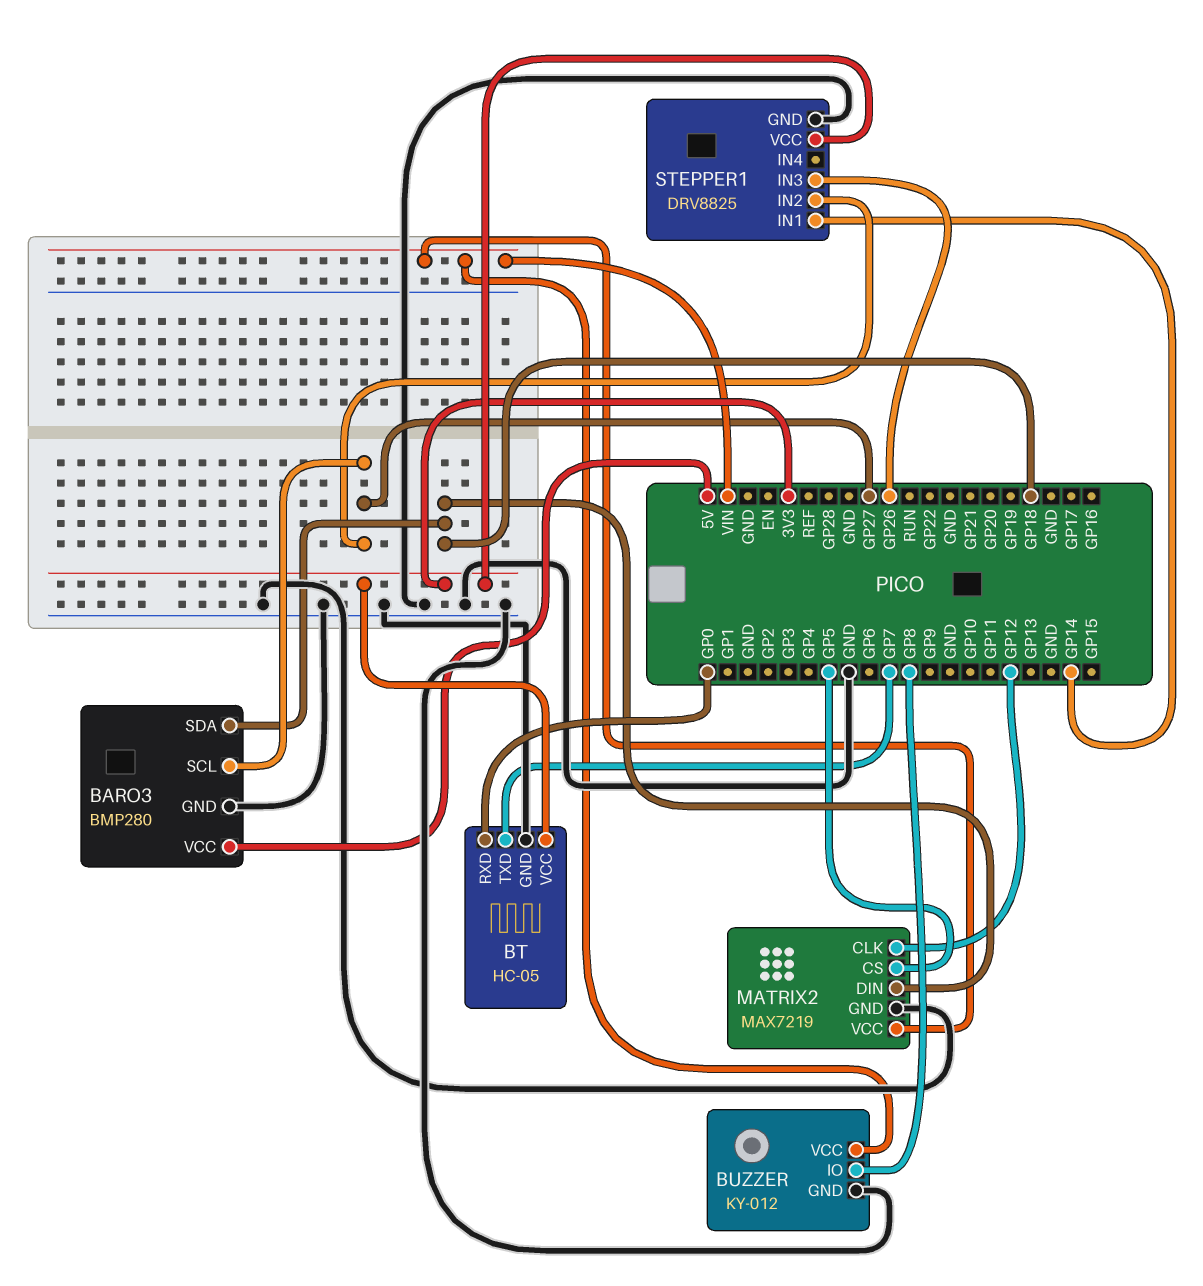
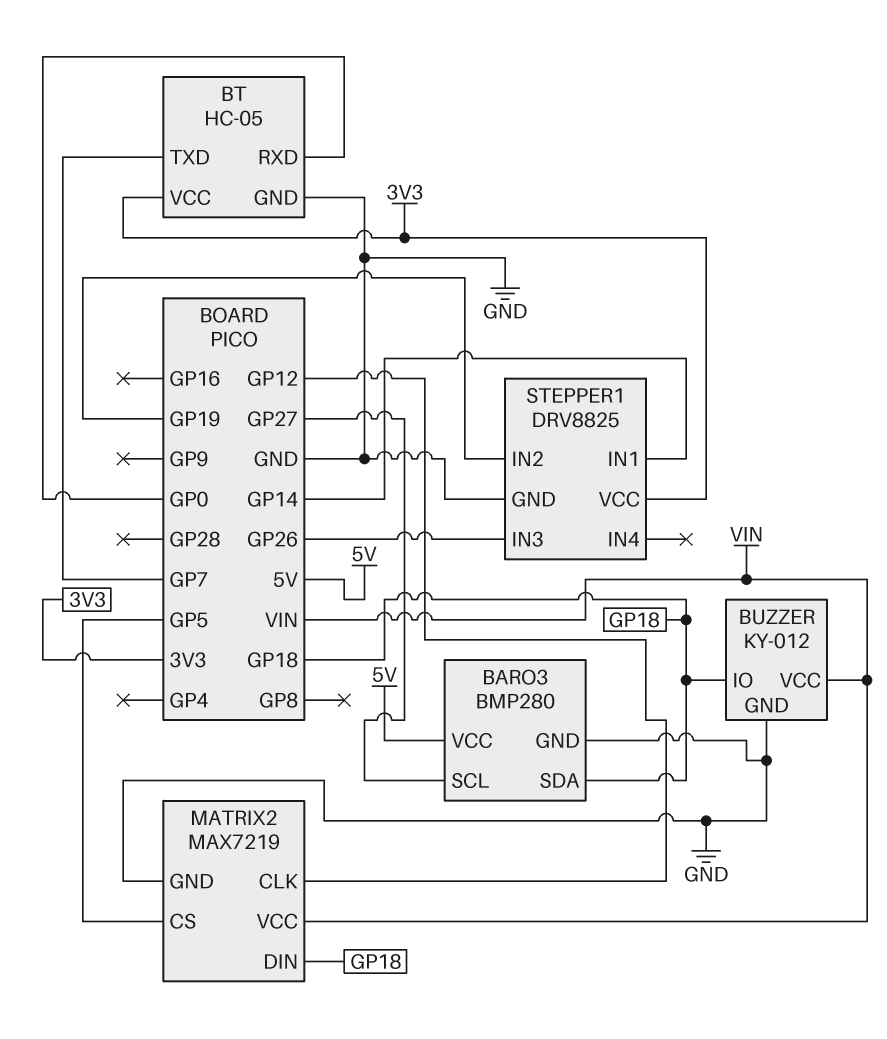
BUZZER pin IO: GP8 -> GP18
STEPPER1 pin IN2: GP27 -> GP19

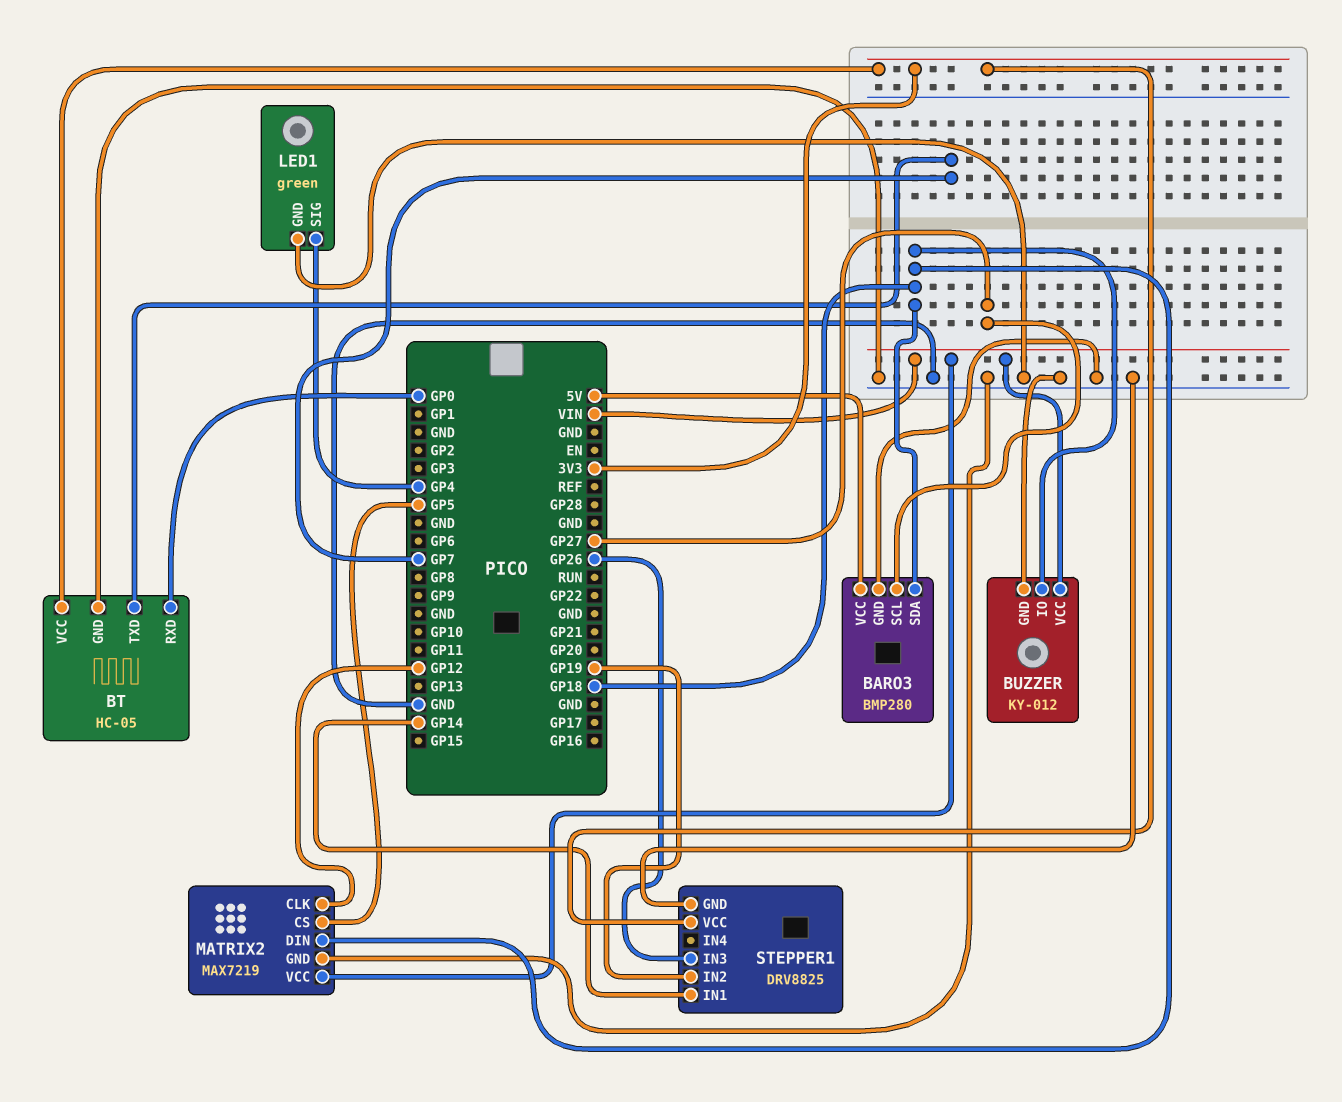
LED1: none -> green
LED1 pin GND: none -> GND
LED1 pin SIG: none -> GP4

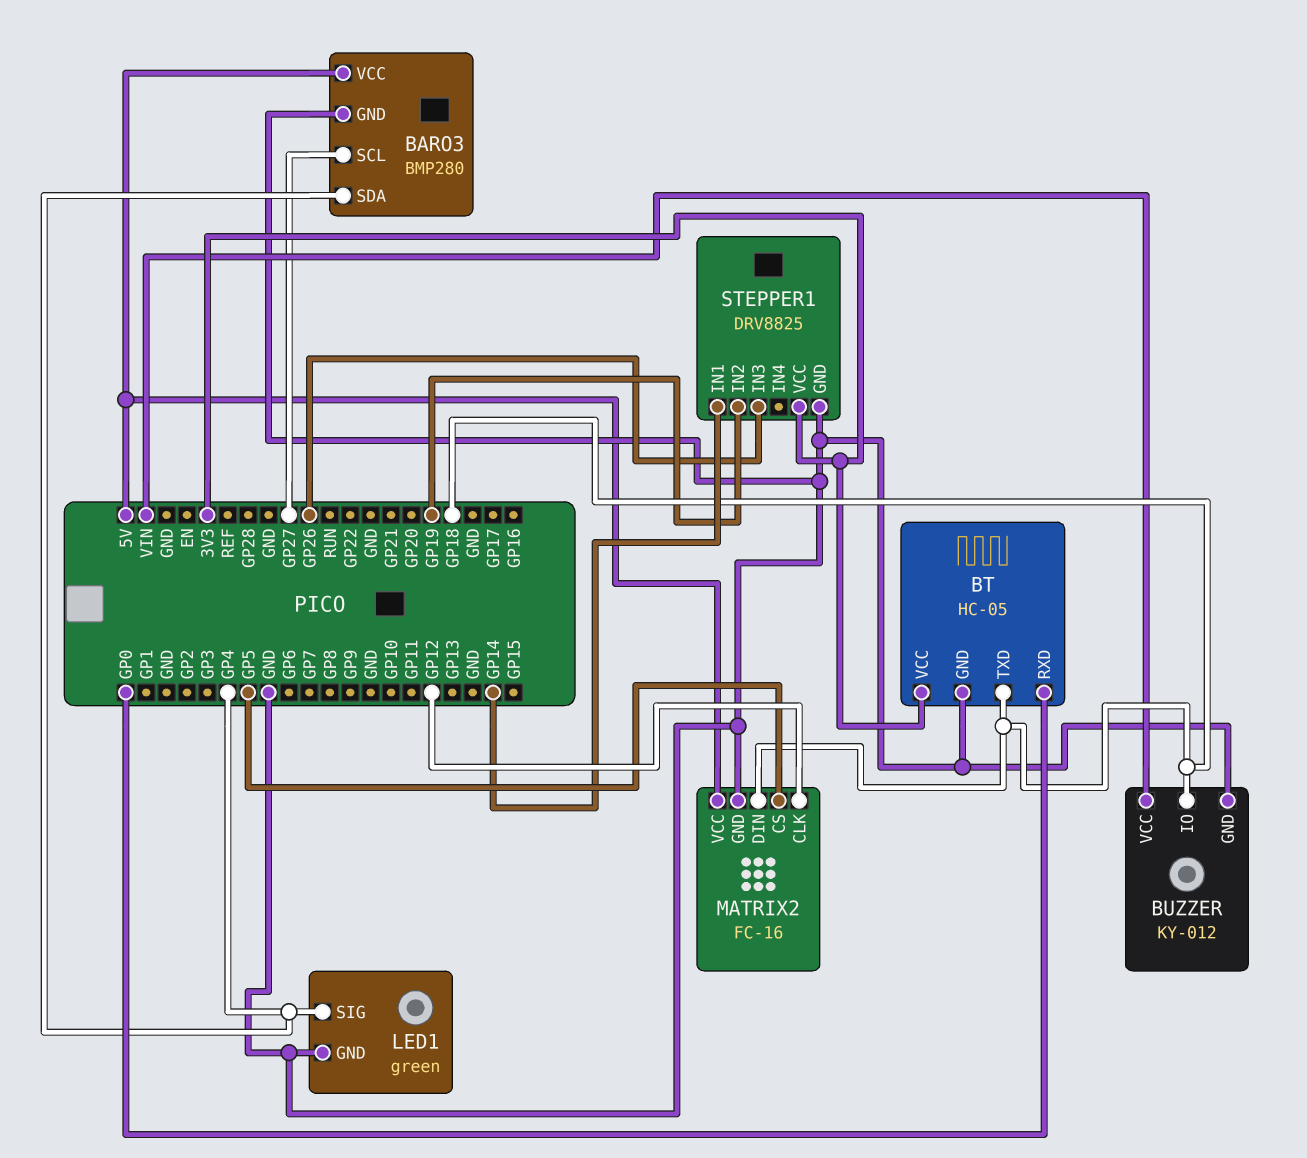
BARO3 pin SDA: GP18 -> GP4
BT pin TXD: GP7 -> GP18
MATRIX2: MAX7219 -> FC-16
MATRIX2 pin VCC: VIN -> 5V

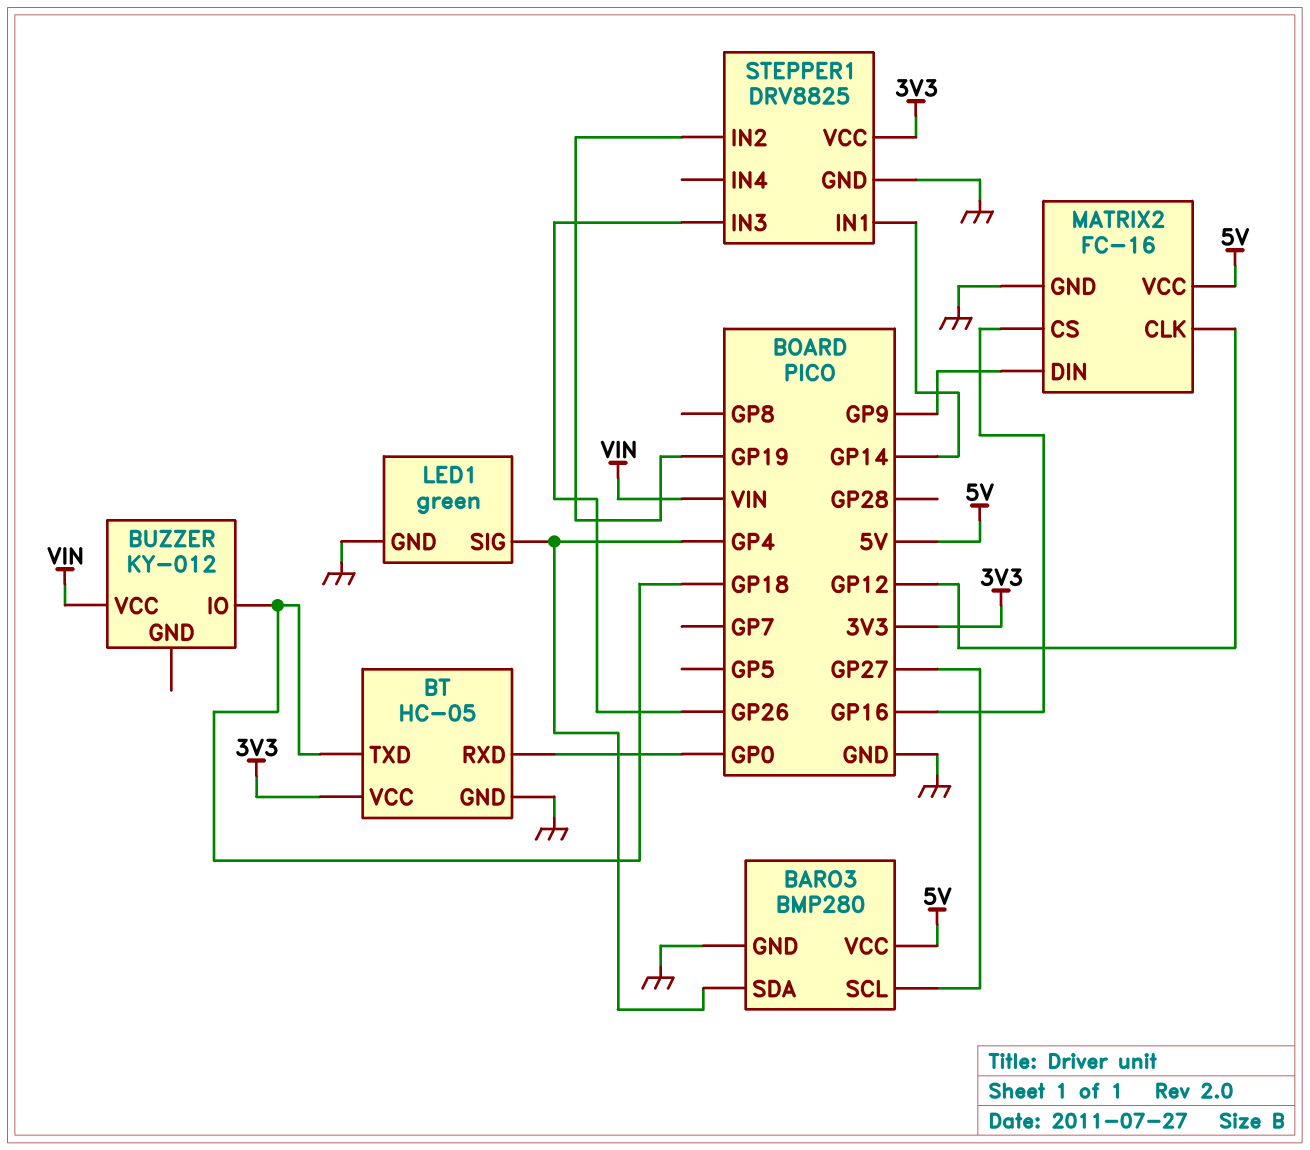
BUZZER pin GND: GND -> none
MATRIX2 pin CS: GP5 -> GP16
MATRIX2 pin DIN: GP18 -> GP9

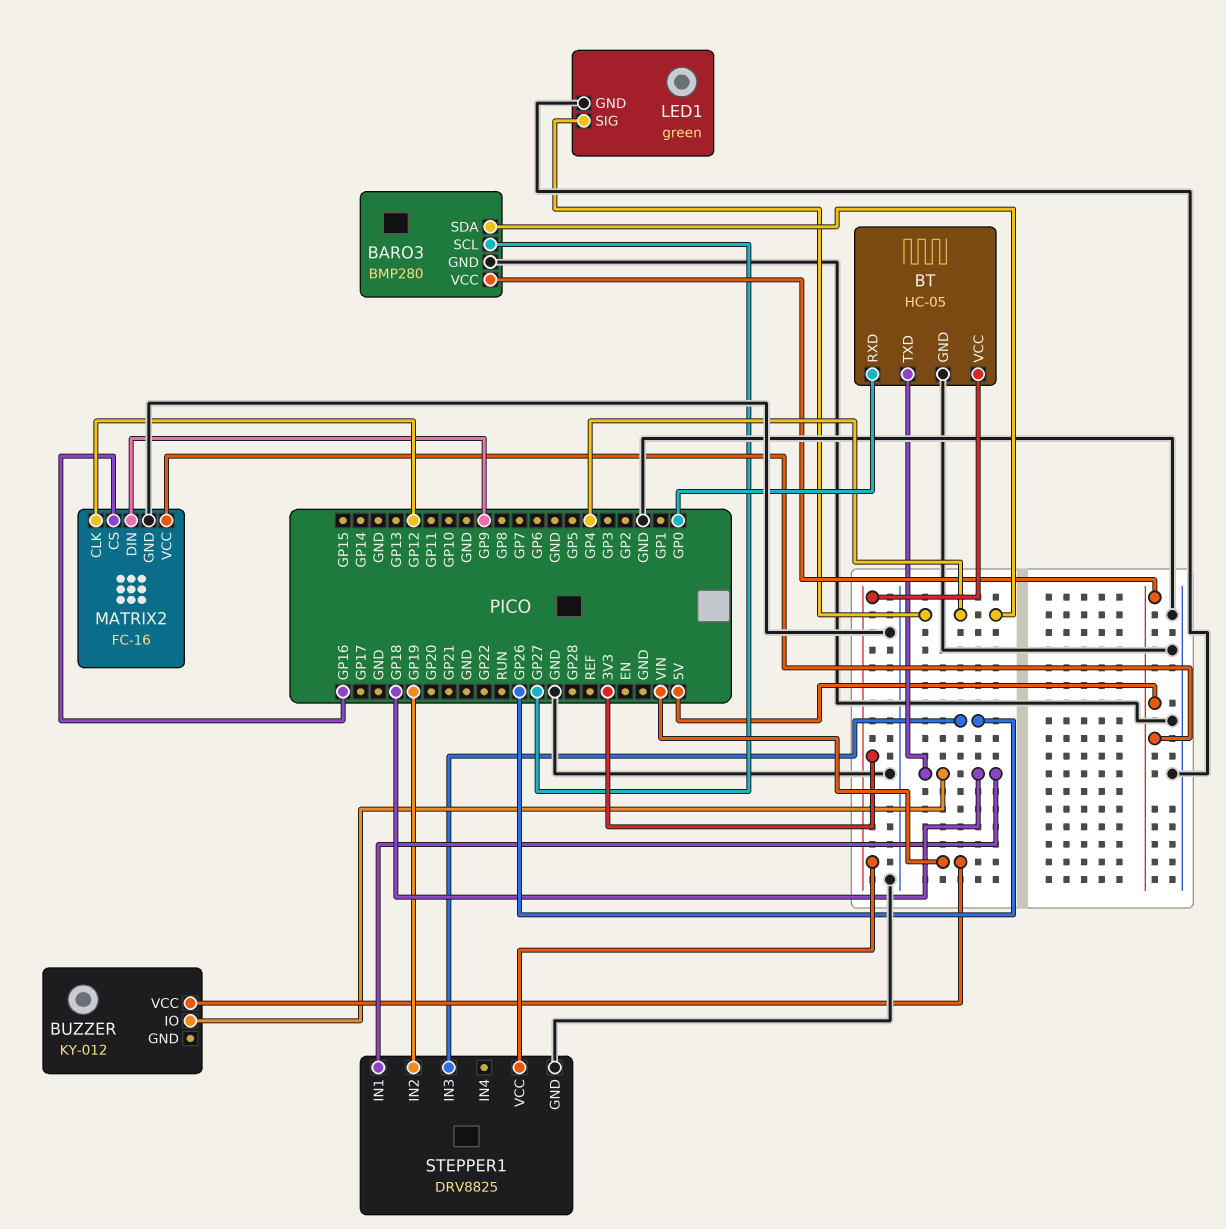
STEPPER1 pin IN1: GP14 -> GP18

